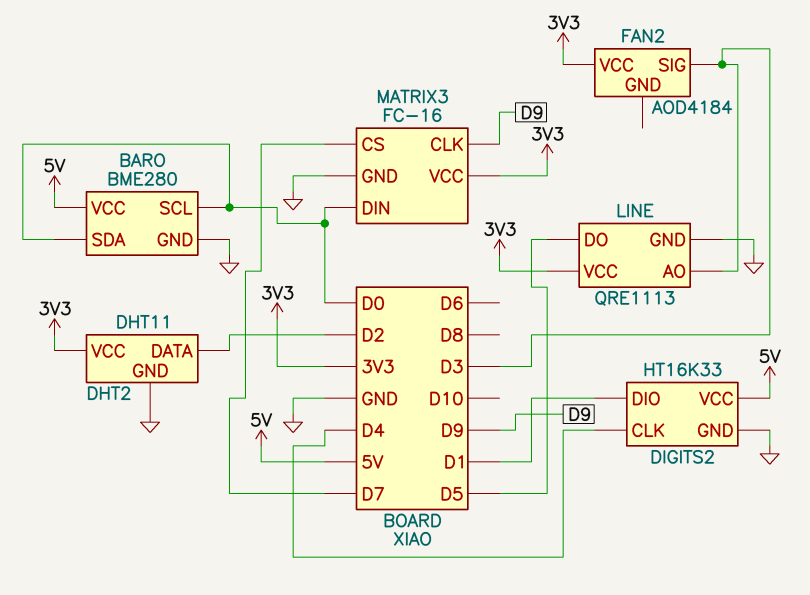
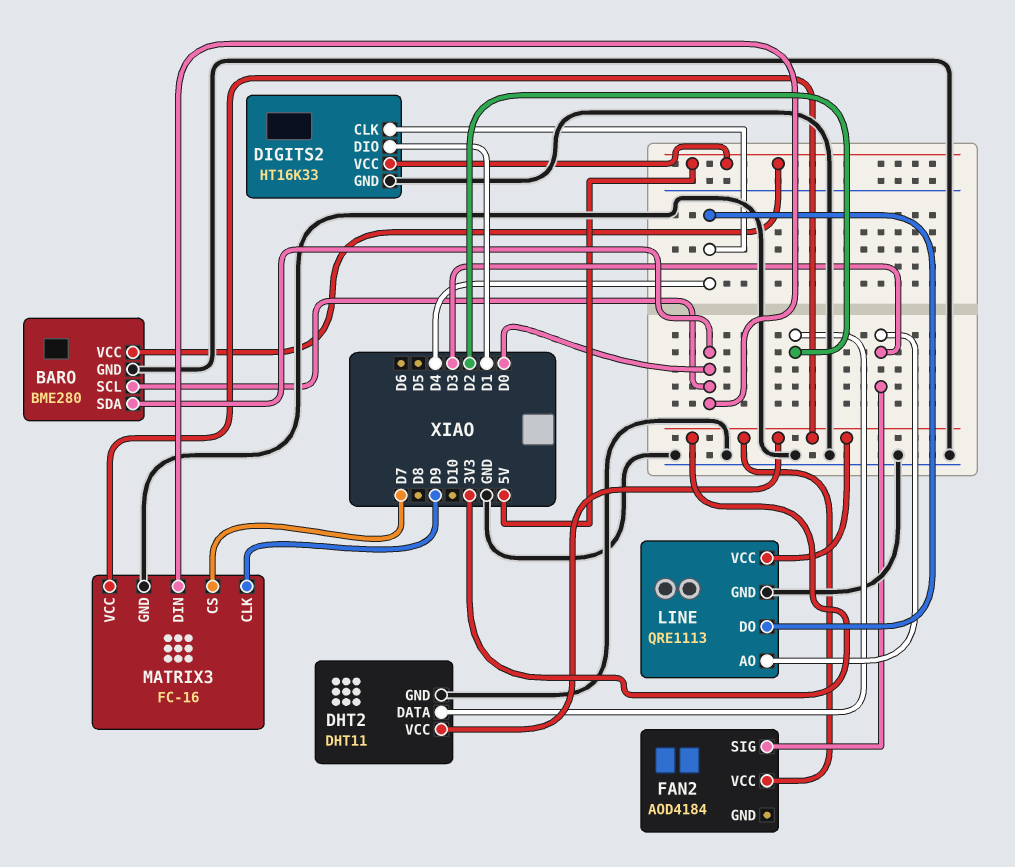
LINE pin DO: D5 -> D4

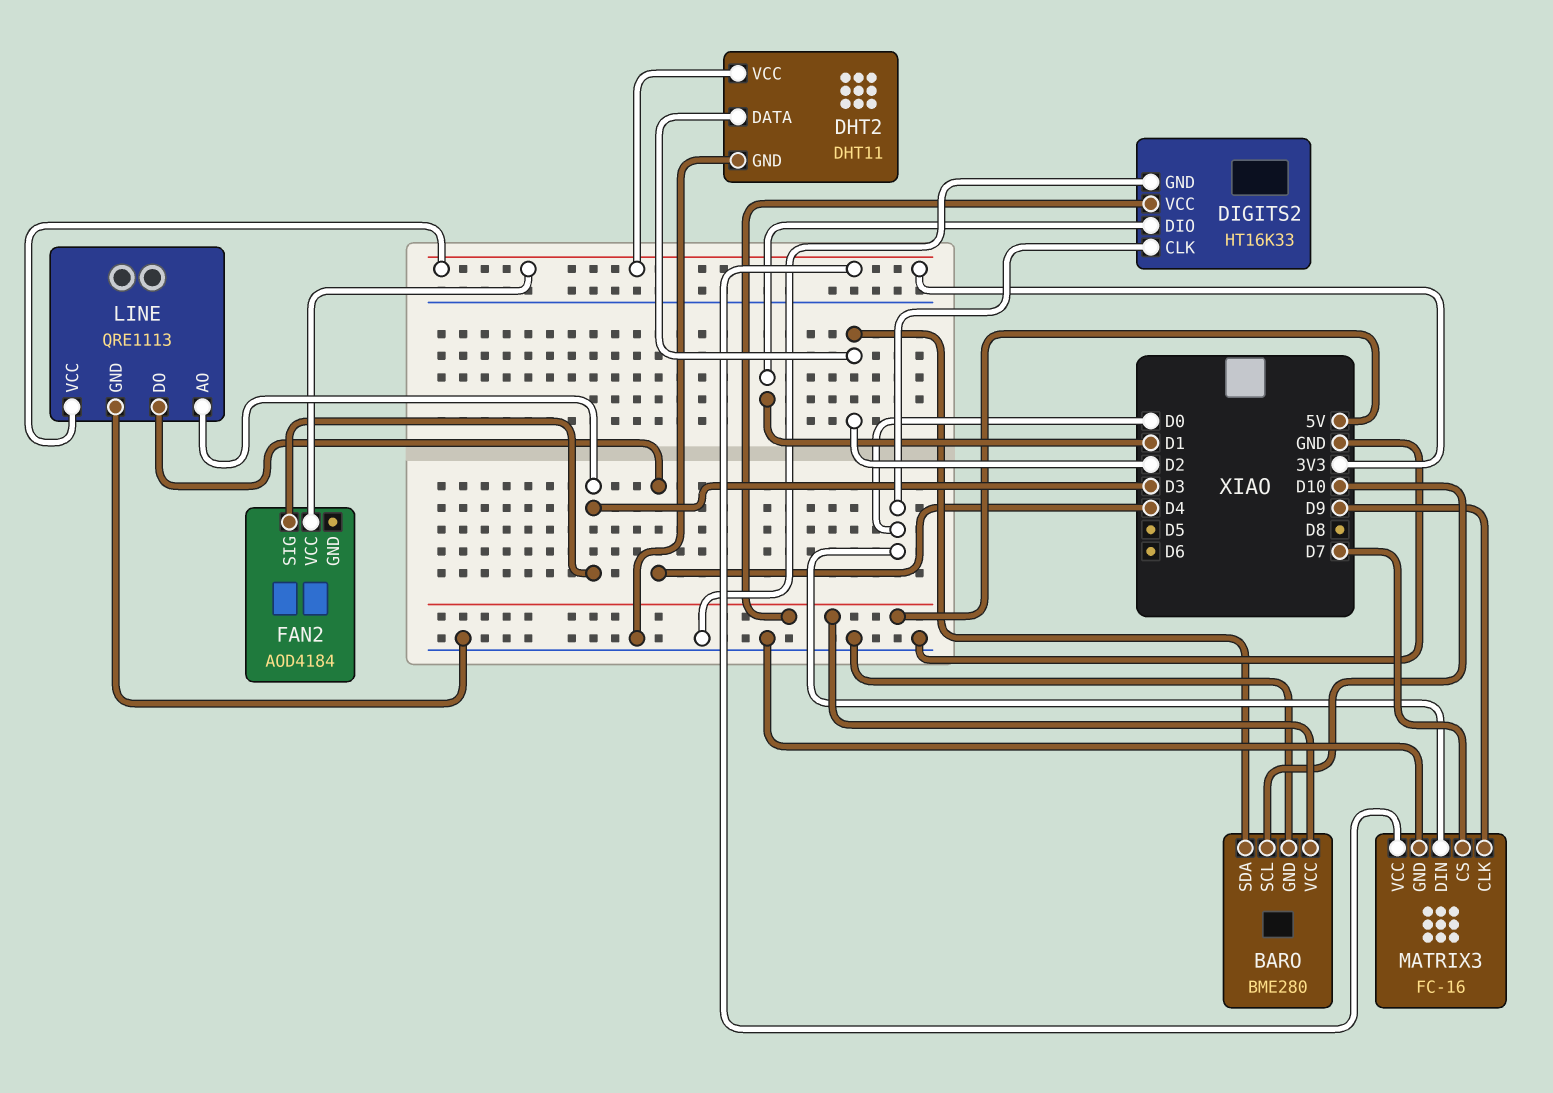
BARO pin SCL: D0 -> D10
BARO pin SDA: D0 -> D2
DIGITS2 pin CLK: D4 -> D0

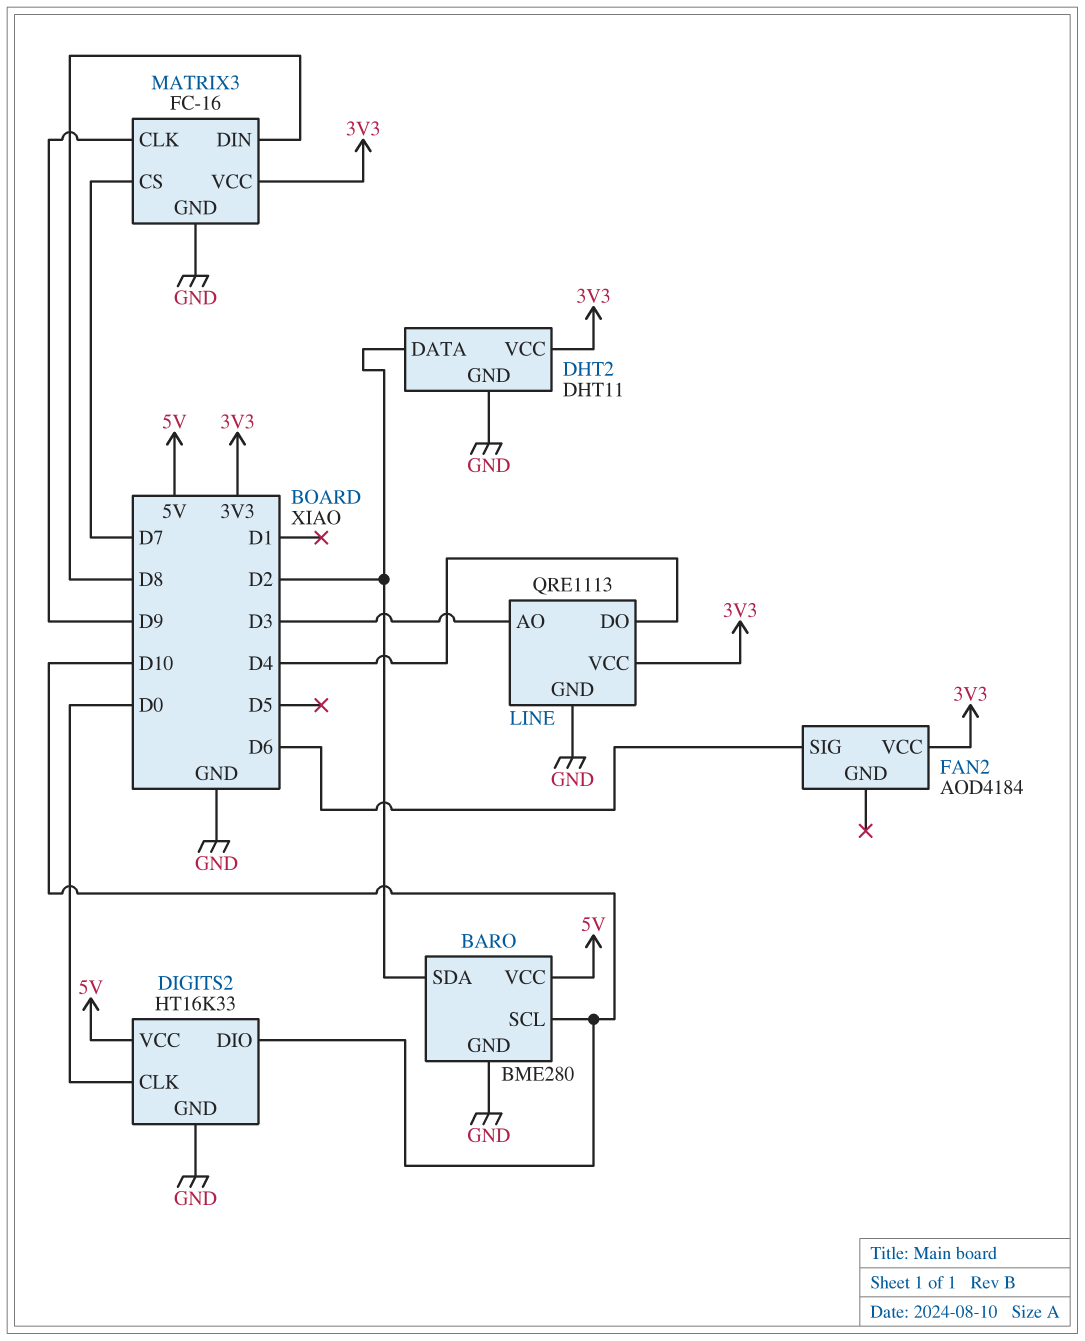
DIGITS2 pin DIO: D1 -> D10
FAN2 pin SIG: D3 -> D6
MATRIX3 pin DIN: D0 -> D8

